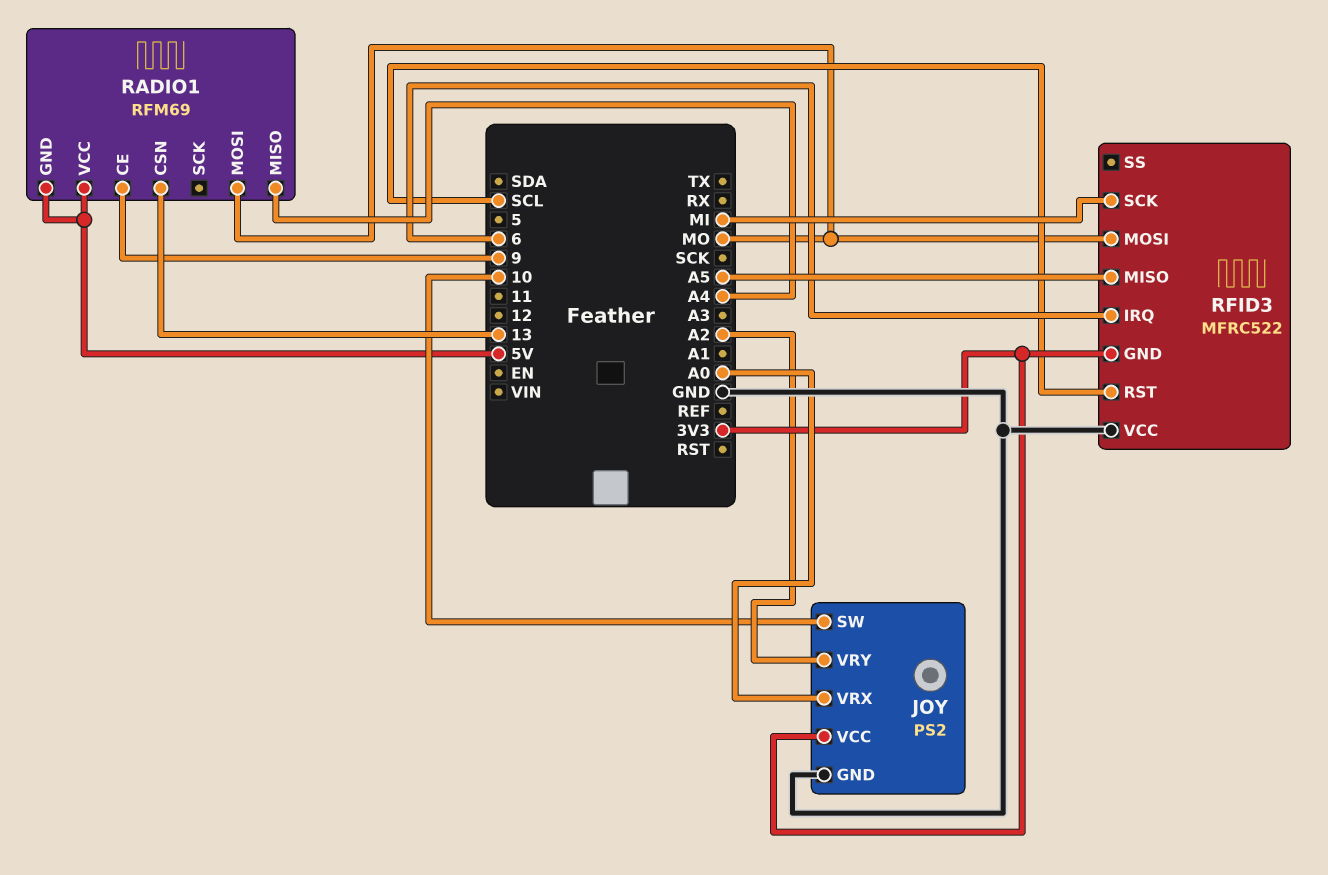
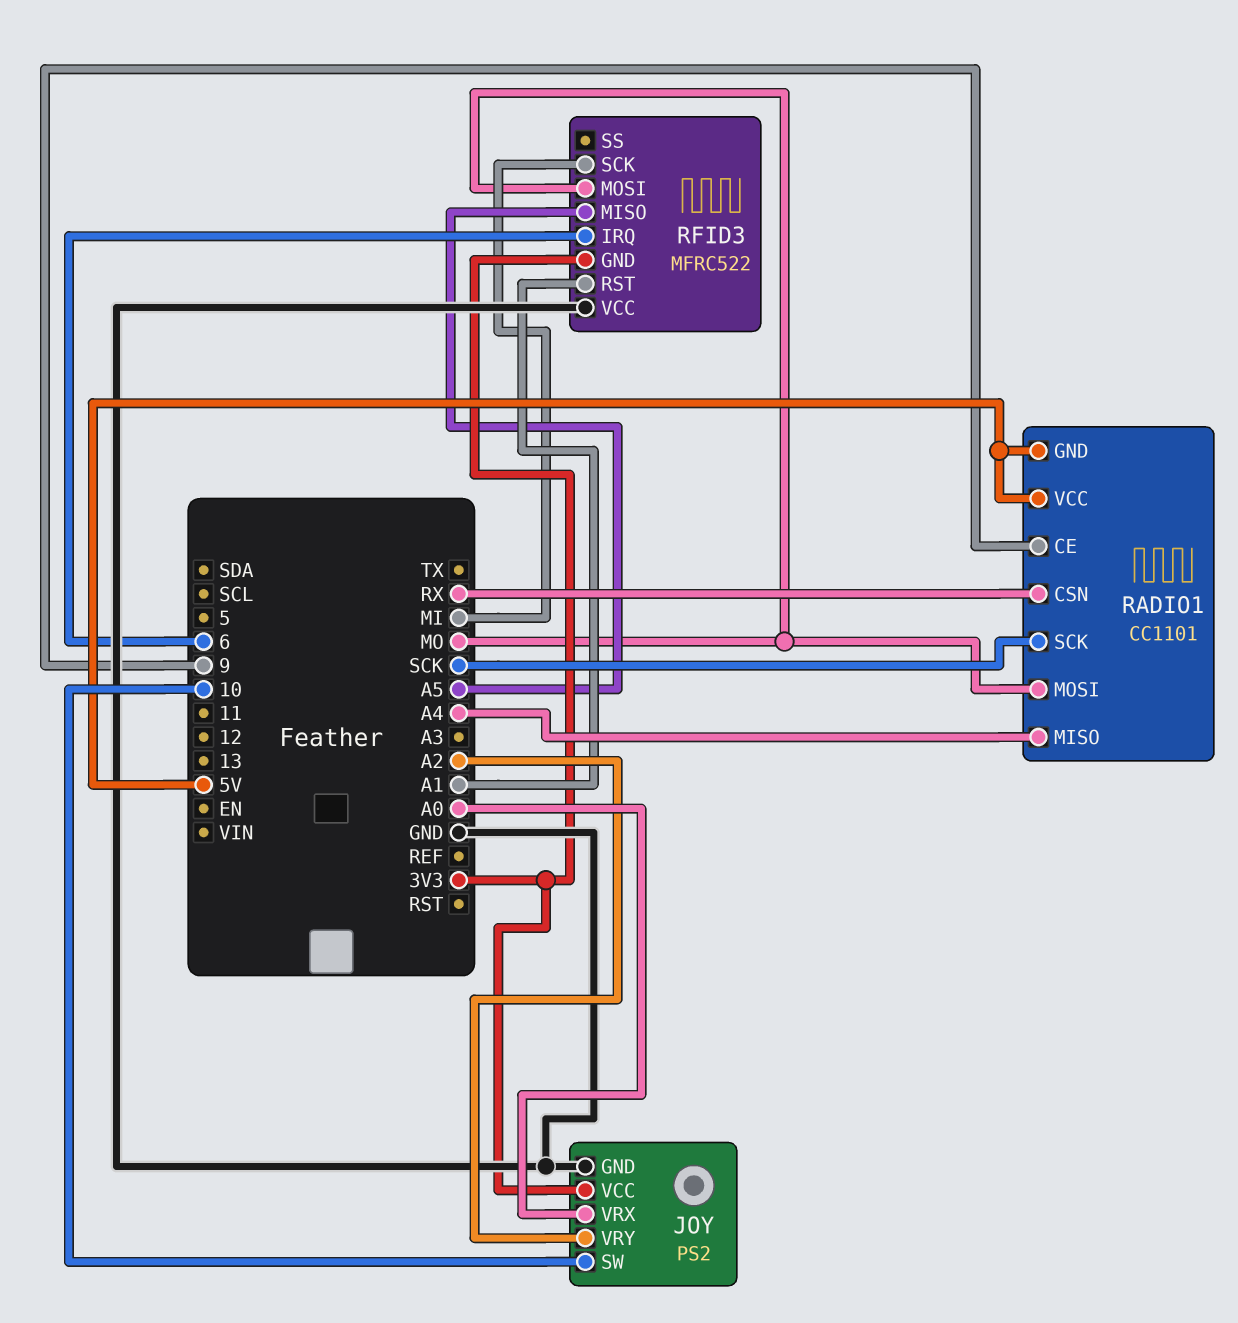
RADIO1: RFM69 -> CC1101
RADIO1 pin CSN: 13 -> RX
RADIO1 pin SCK: none -> SCK
RFID3 pin RST: SCL -> A1

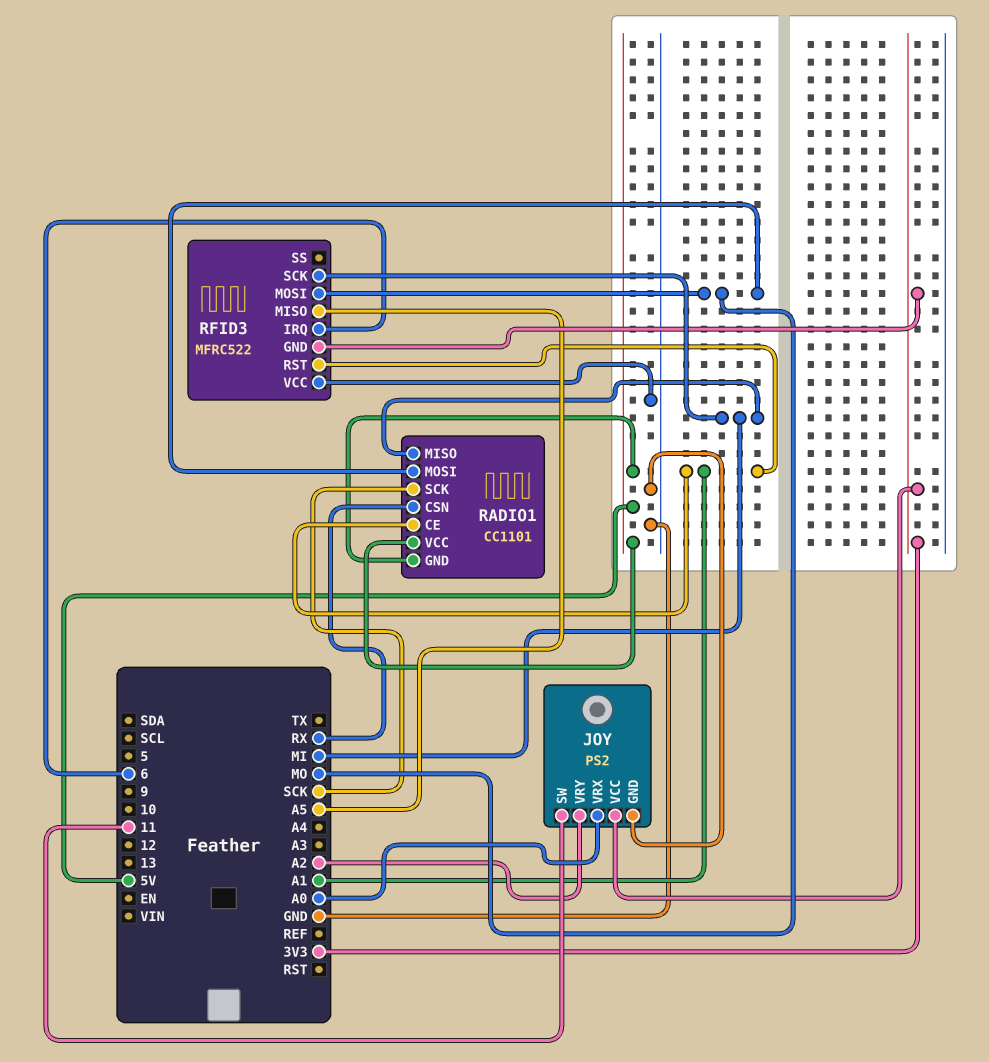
JOY pin SW: 10 -> 11
RADIO1 pin CE: 9 -> A1
RADIO1 pin MISO: A4 -> MI

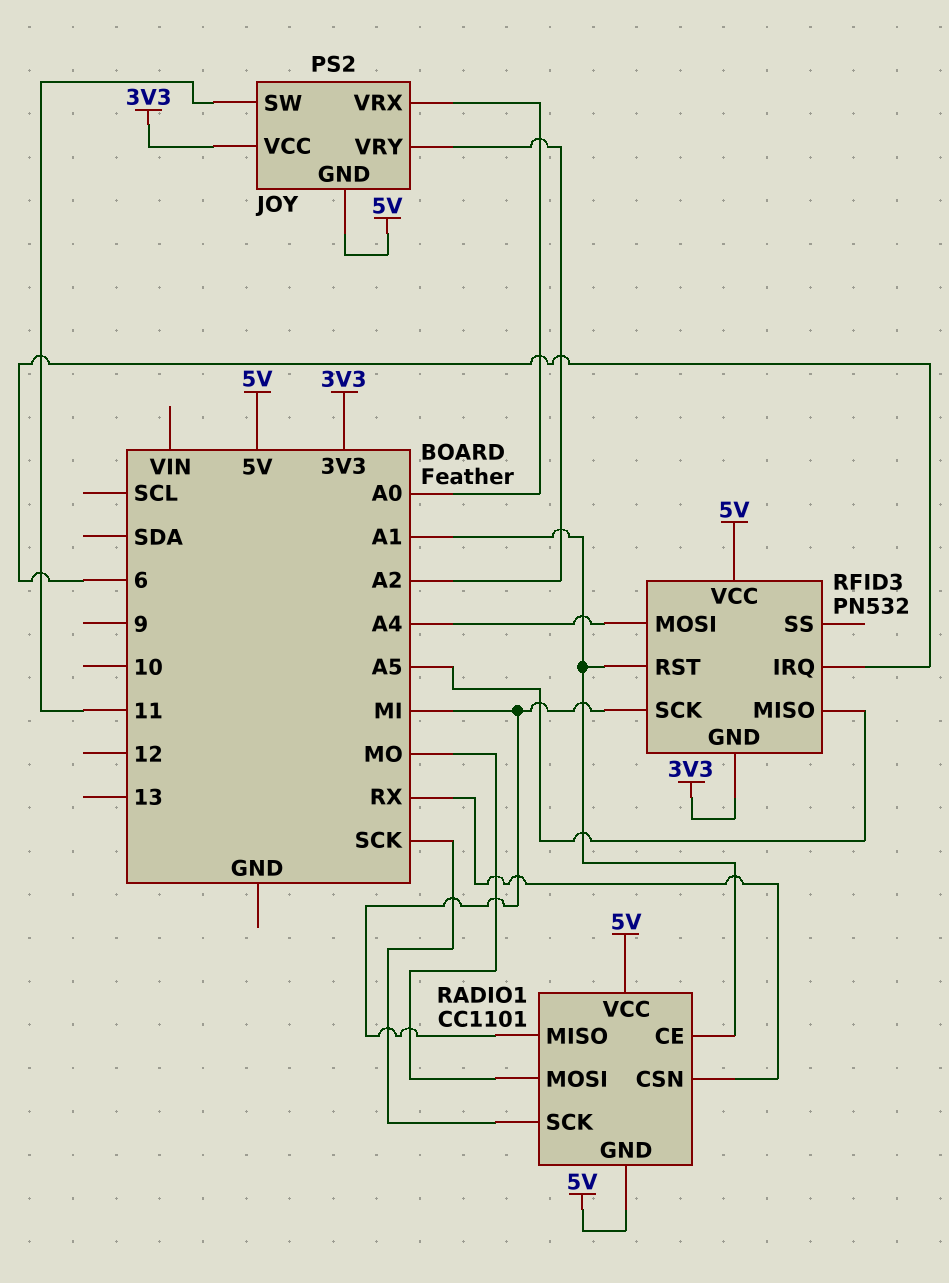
JOY pin GND: GND -> 5V
RFID3: MFRC522 -> PN532
RFID3 pin MOSI: MO -> A4
RFID3 pin VCC: GND -> 5V

